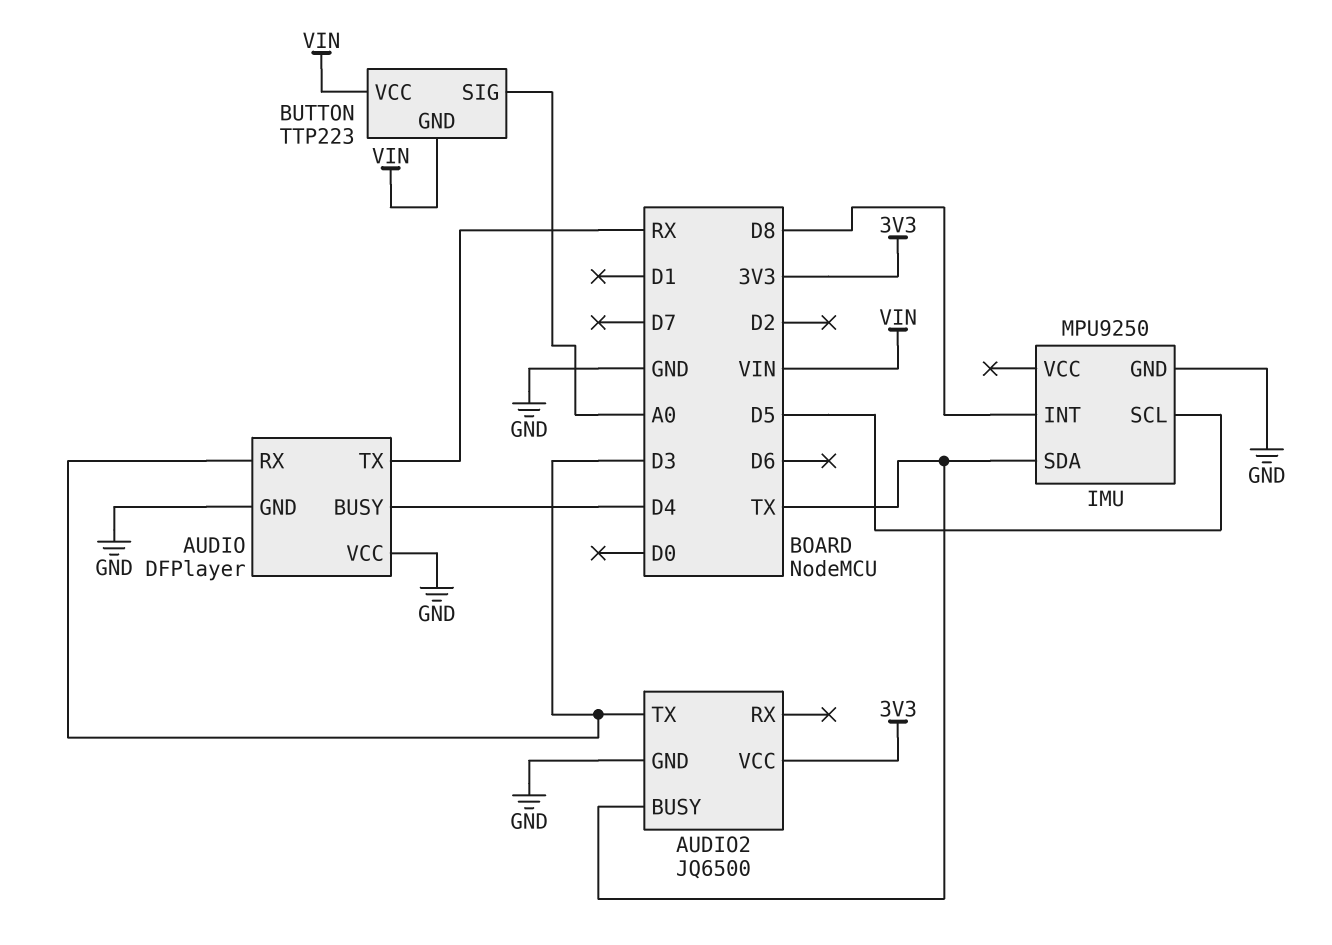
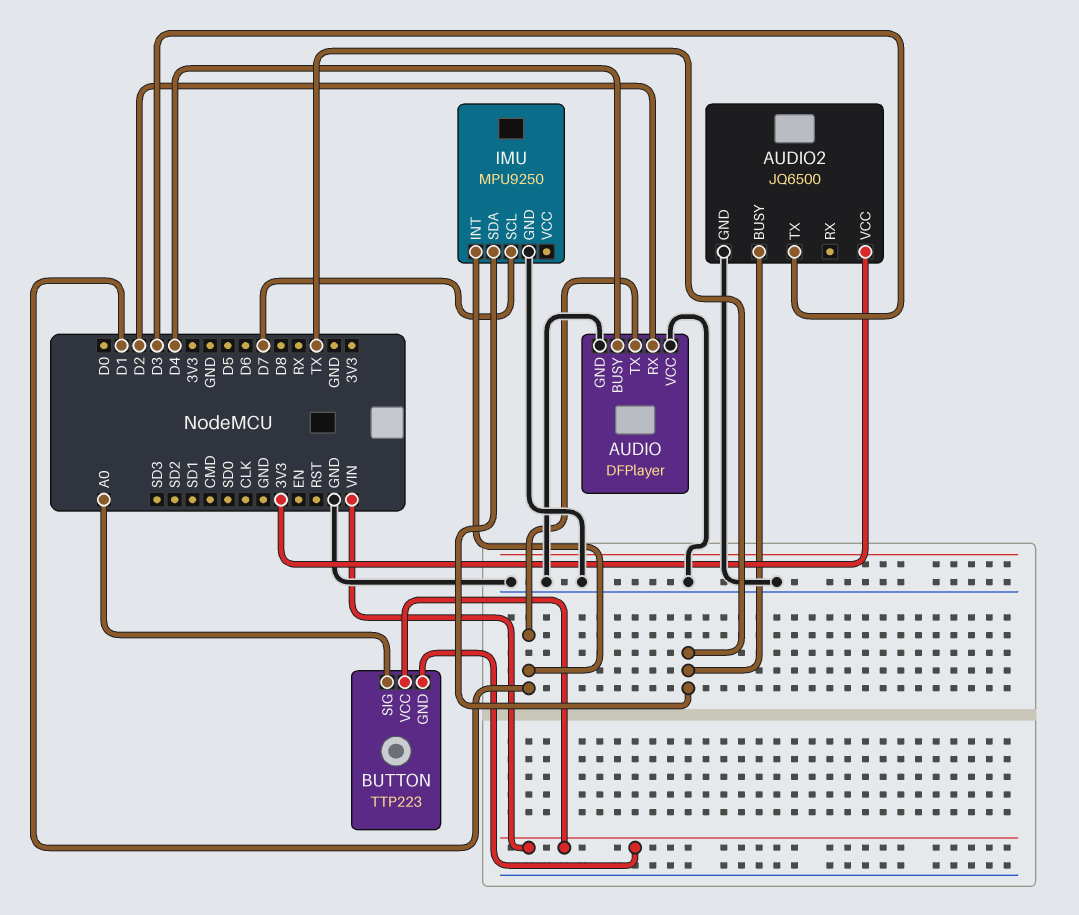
AUDIO pin RX: D3 -> D2
AUDIO pin TX: RX -> D1
IMU pin INT: D8 -> D1
IMU pin SCL: D5 -> D7

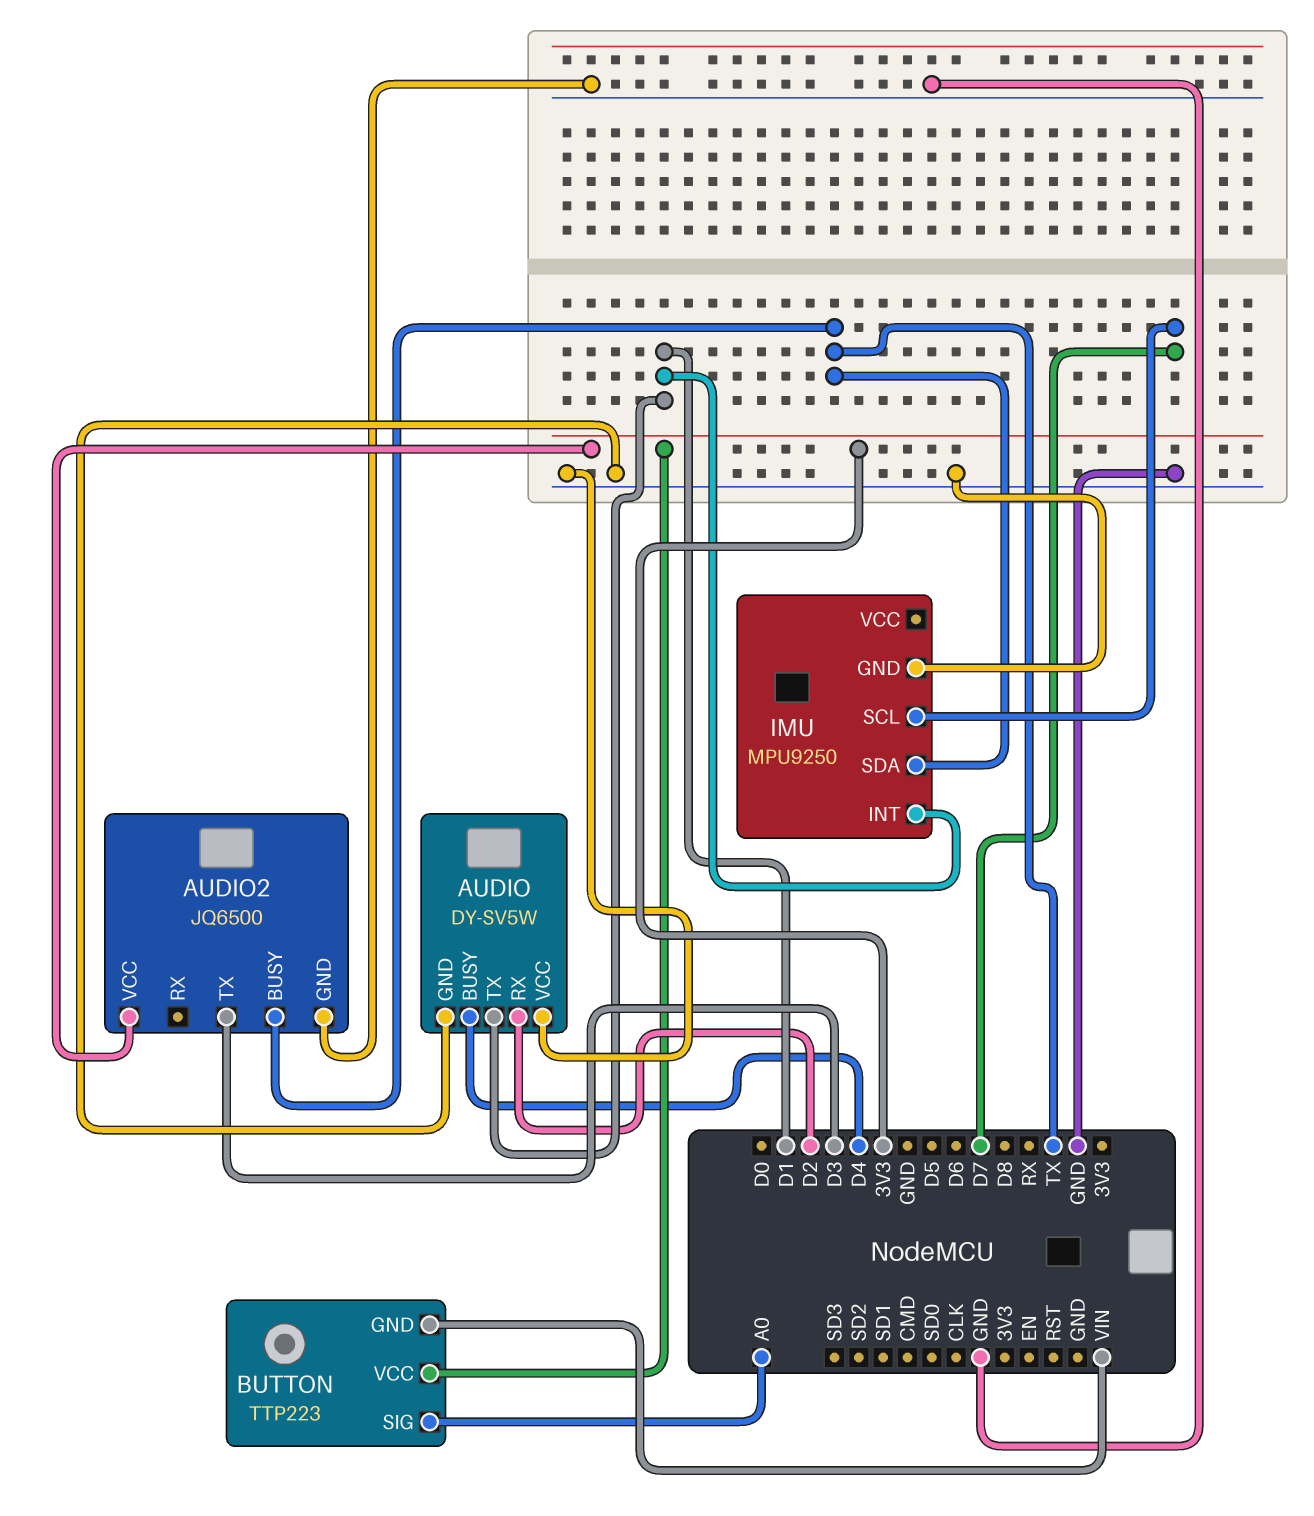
AUDIO: DFPlayer -> DY-SV5W
BUTTON pin VCC: VIN -> 3V3

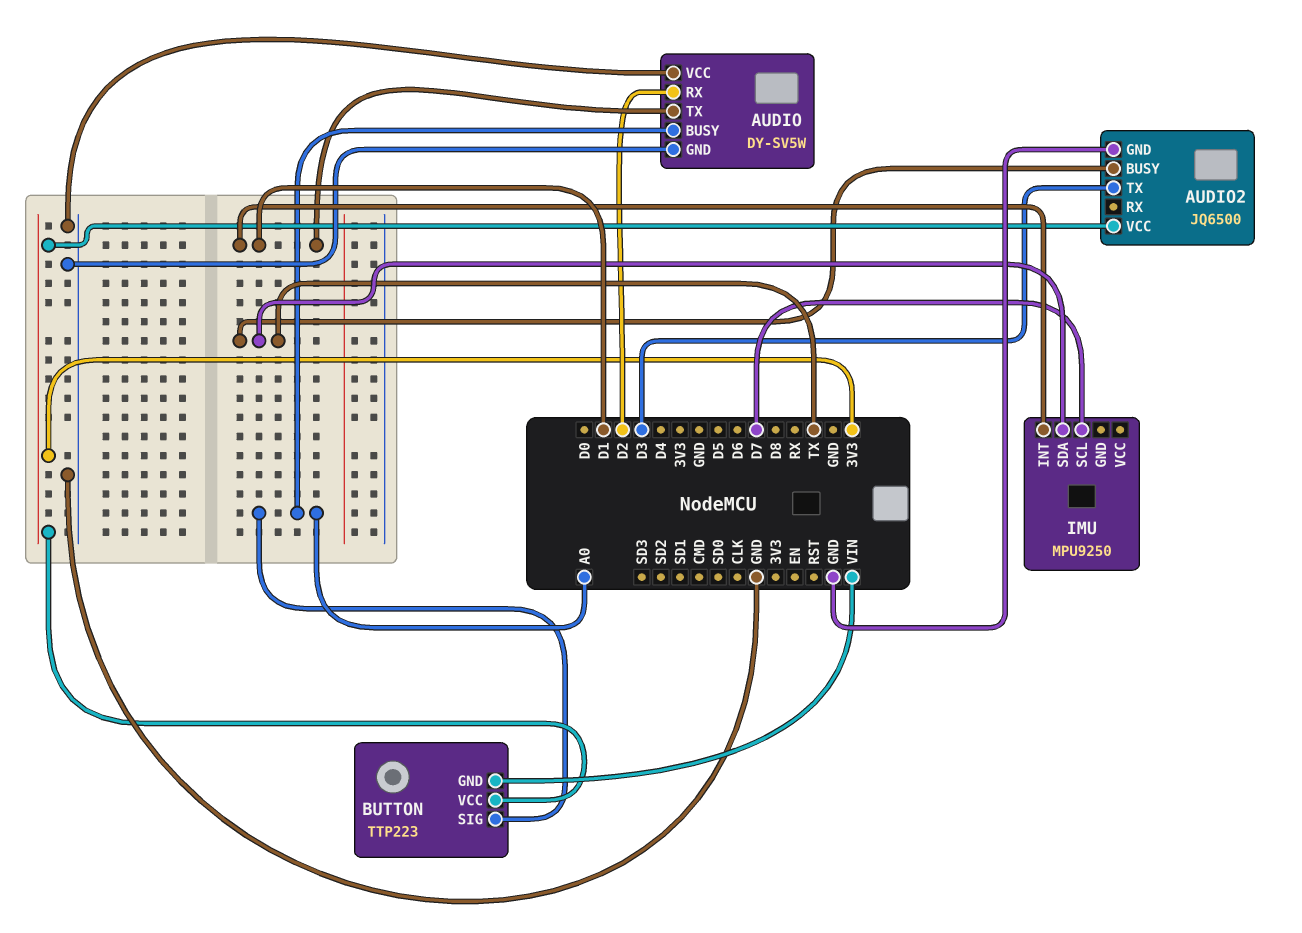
AUDIO pin BUSY: D4 -> A0
IMU pin GND: GND -> none

